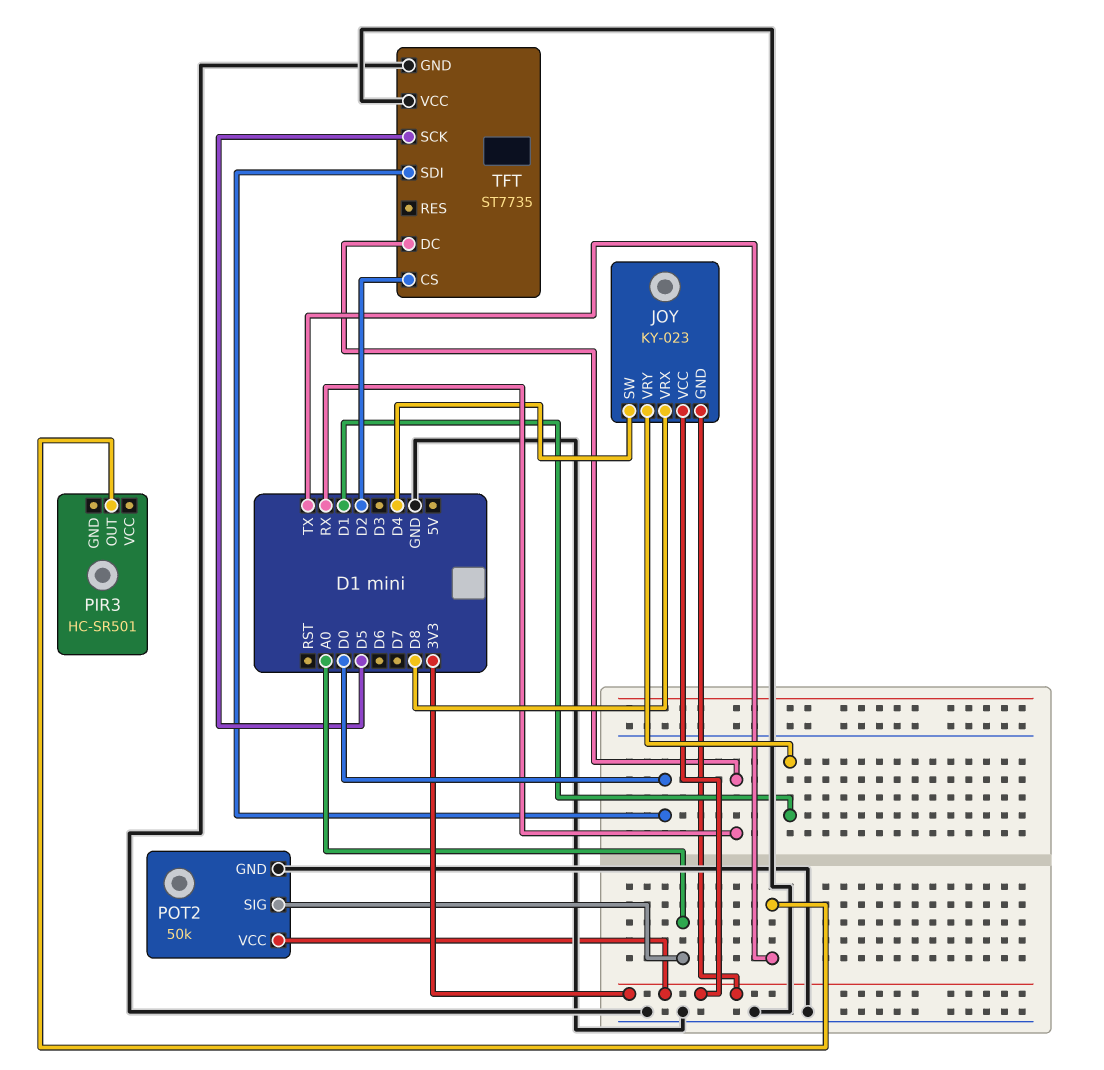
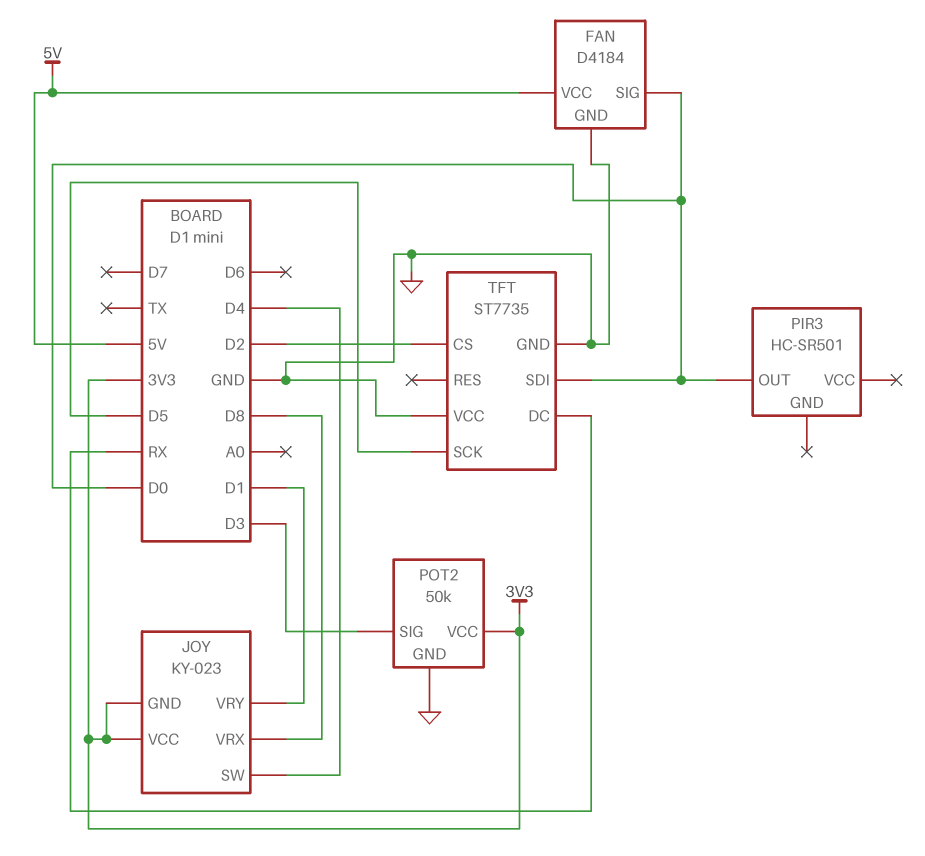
FAN: none -> D4184
FAN pin GND: none -> GND
FAN pin SIG: none -> D0
FAN pin VCC: none -> 5V
PIR3 pin OUT: TX -> D0
POT2 pin SIG: A0 -> D3

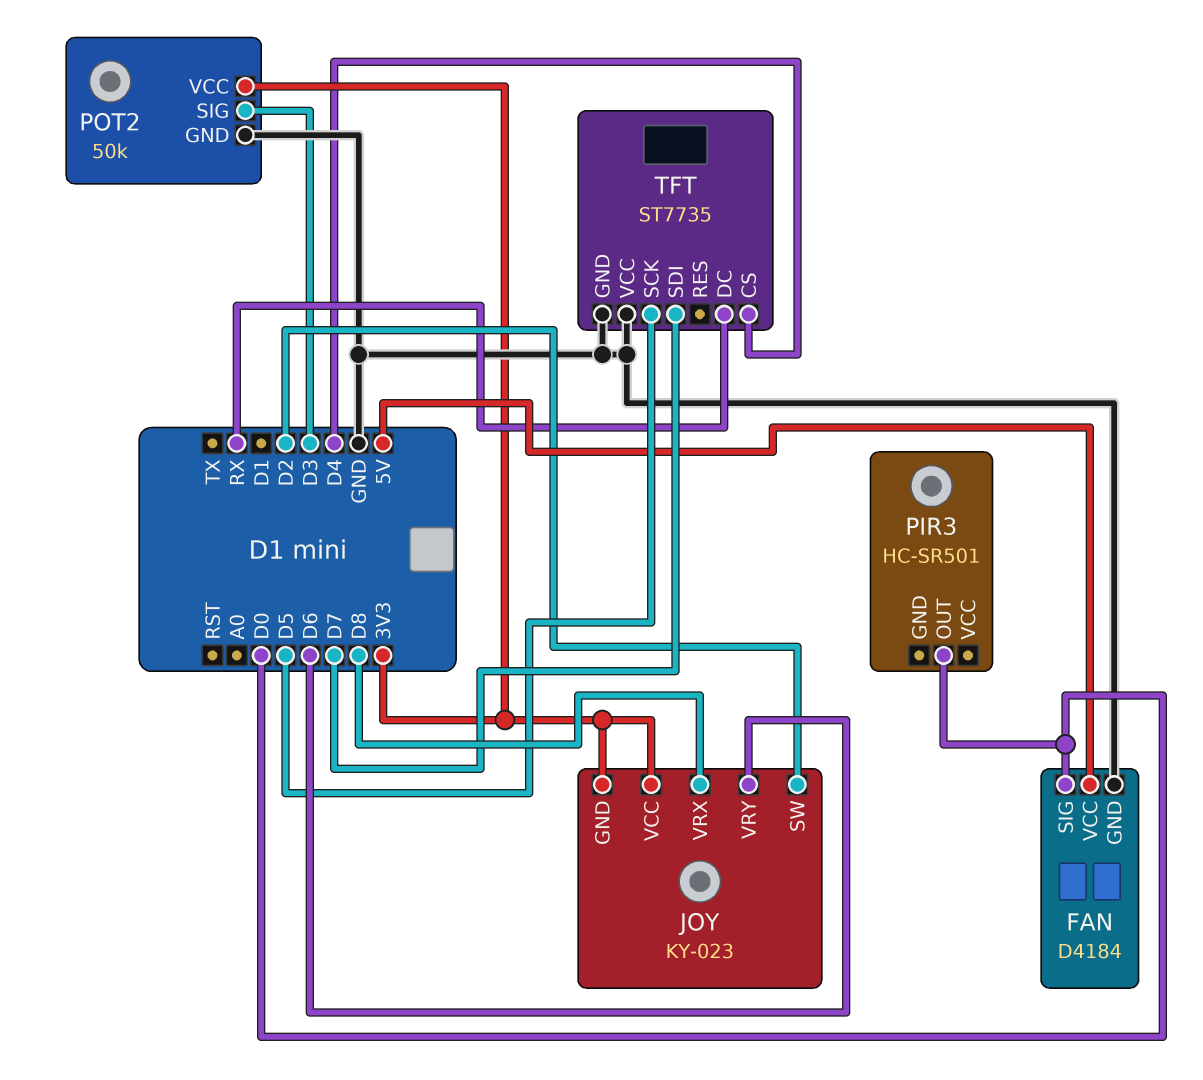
JOY pin SW: D4 -> D2
JOY pin VRY: D1 -> D6
TFT pin CS: D2 -> D4
TFT pin SDI: D0 -> D7

